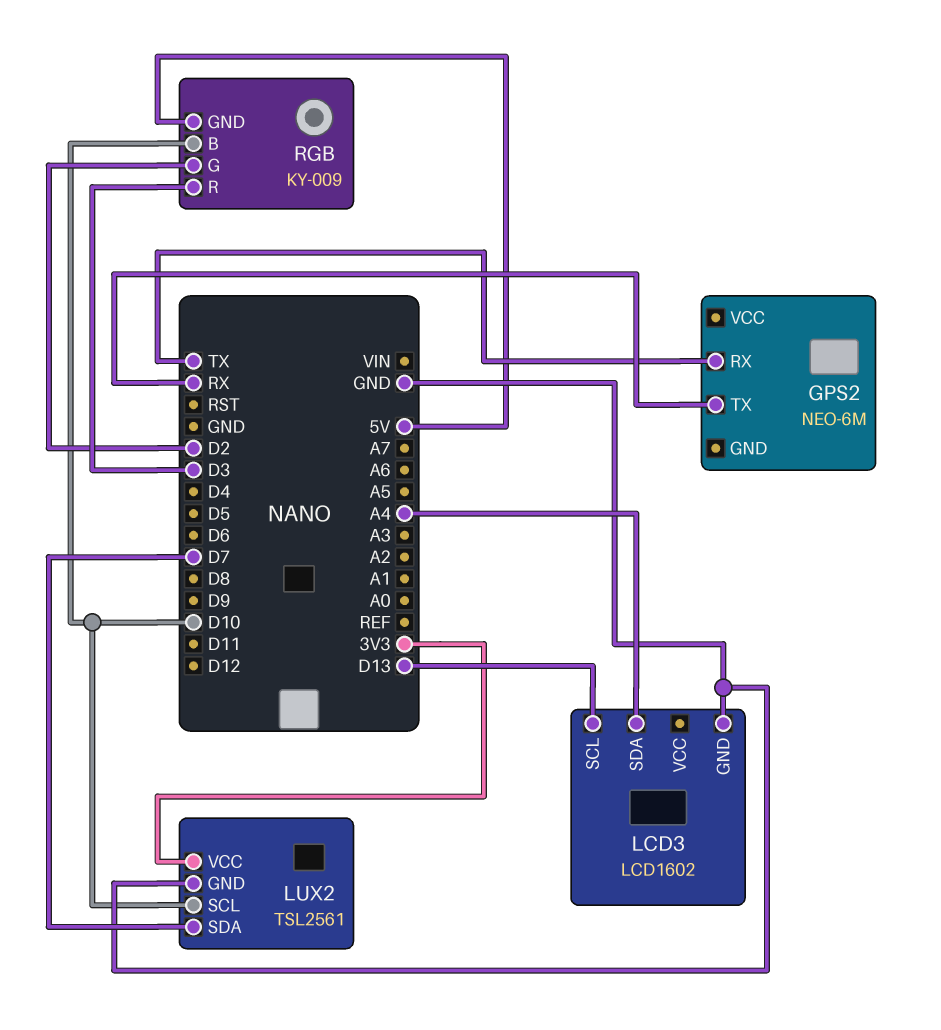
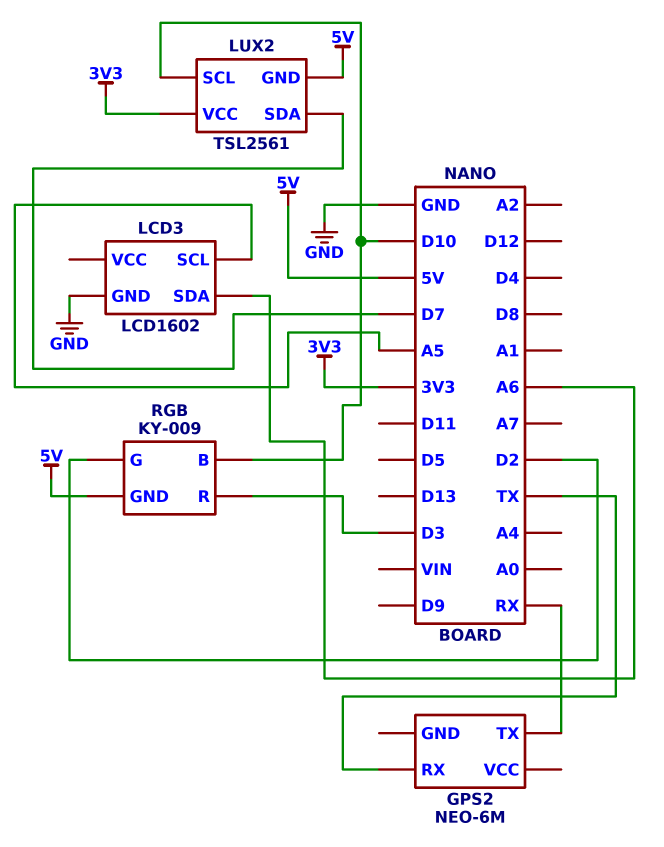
LCD3 pin SCL: D13 -> A5
LCD3 pin SDA: A4 -> A6
LUX2 pin GND: GND -> 5V

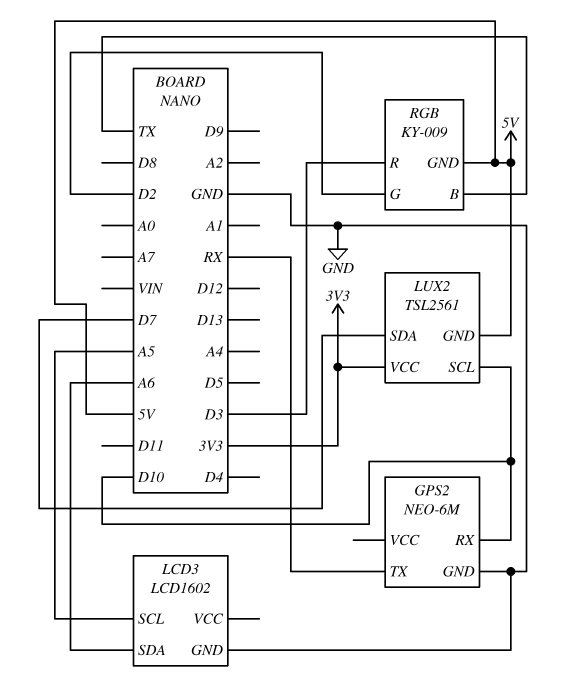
GPS2 pin GND: none -> GND
GPS2 pin RX: TX -> D10
RGB pin B: D10 -> TX

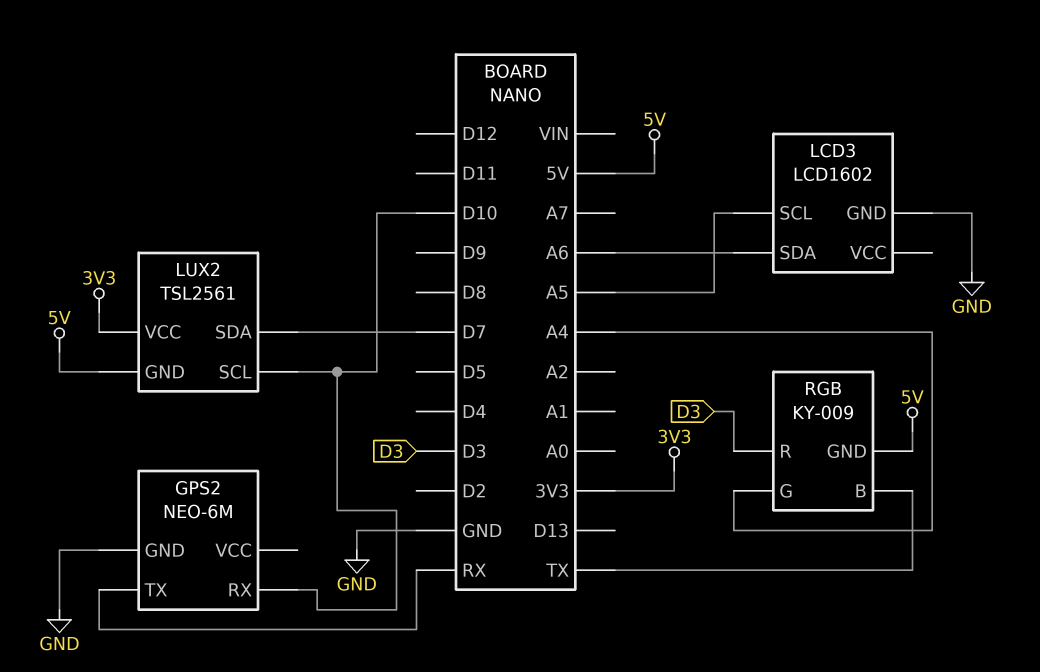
RGB pin G: D2 -> A4

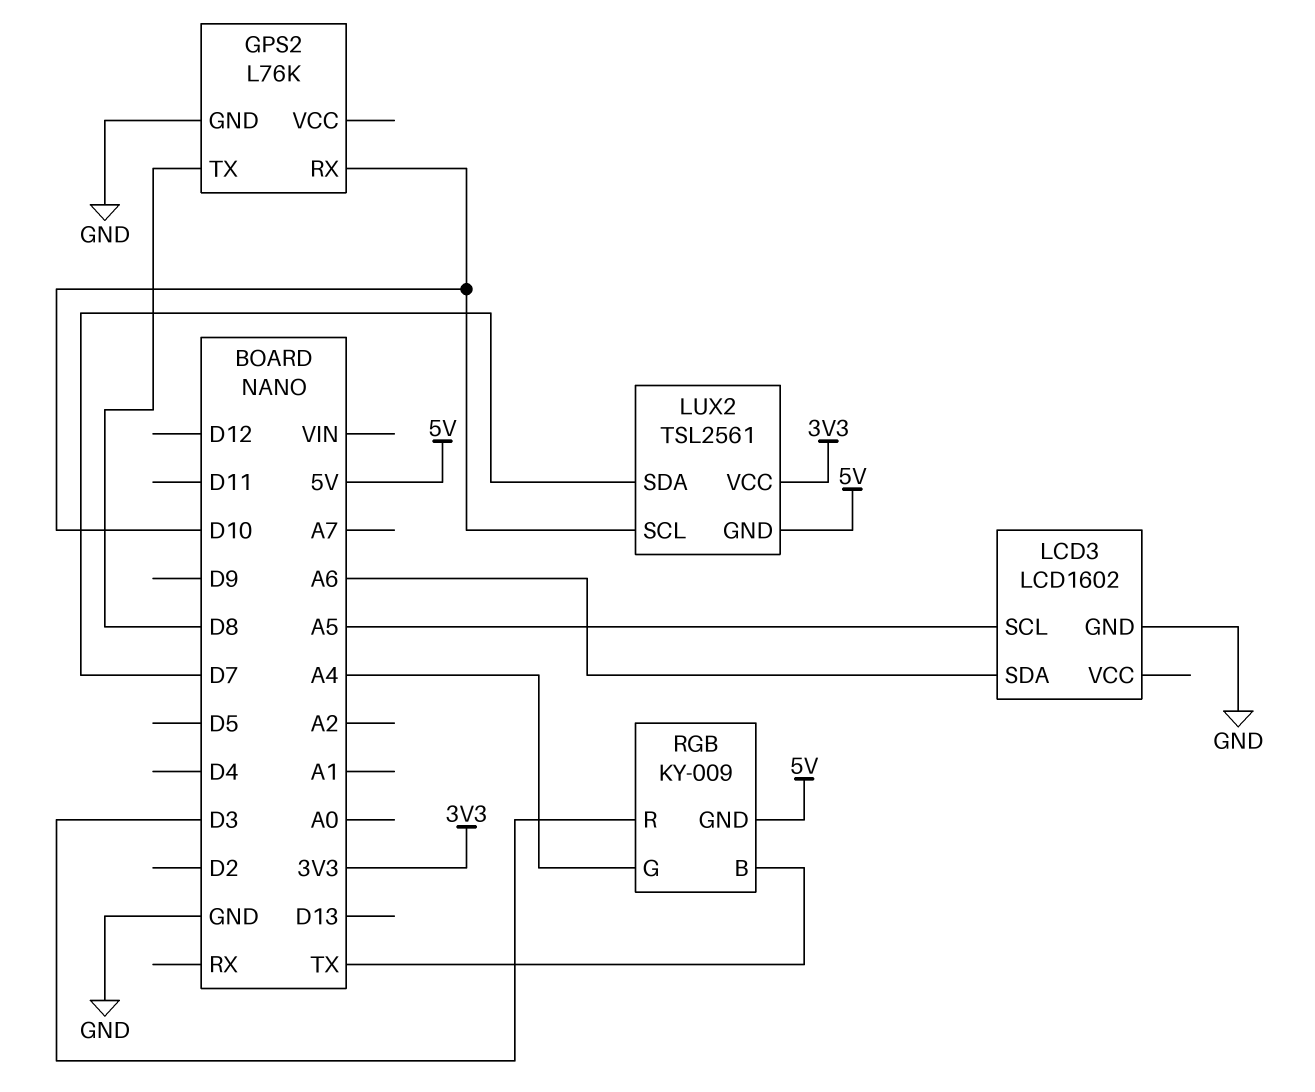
GPS2: NEO-6M -> L76K
GPS2 pin TX: RX -> D8

